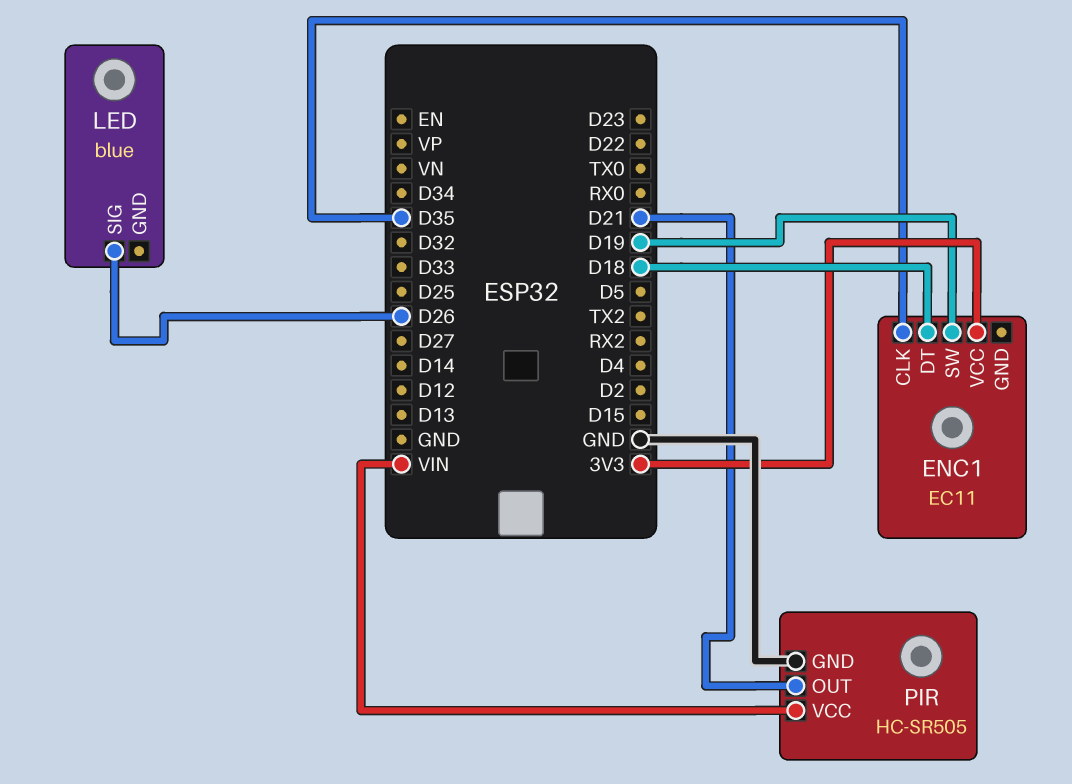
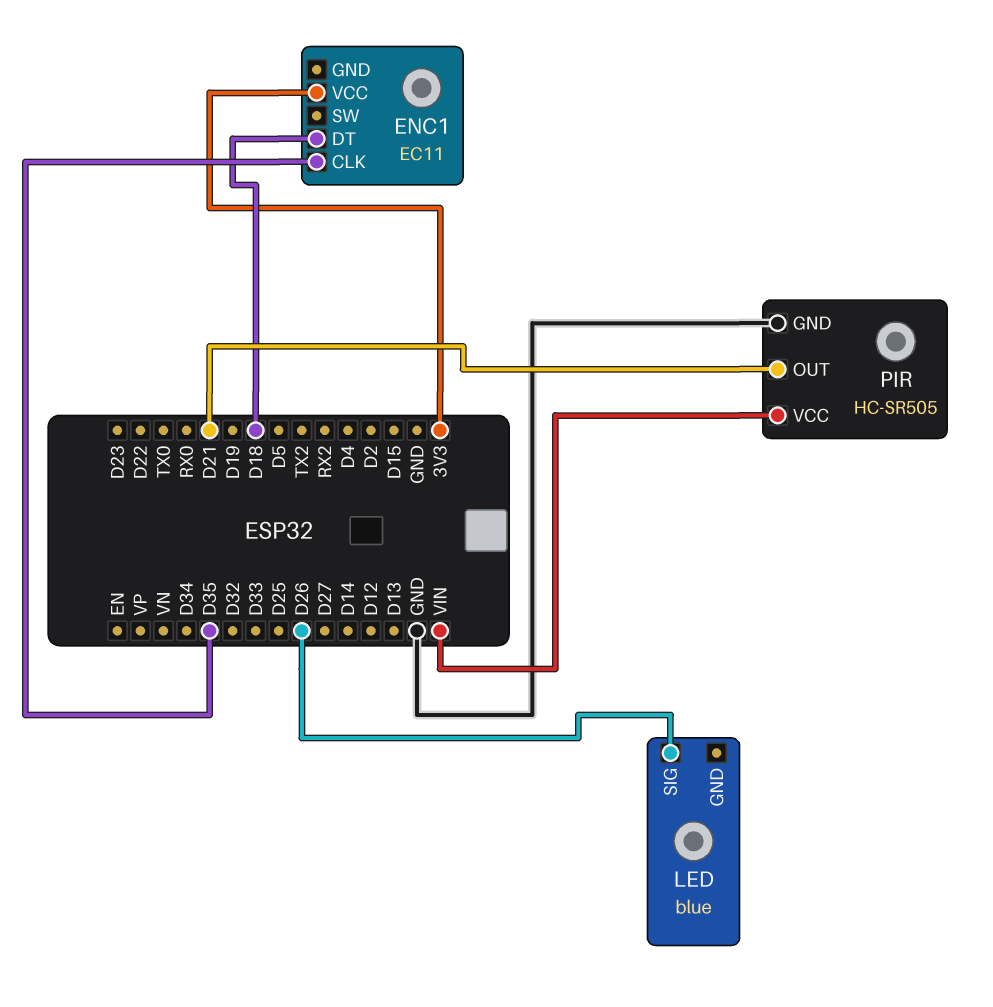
ENC1 pin SW: D19 -> none

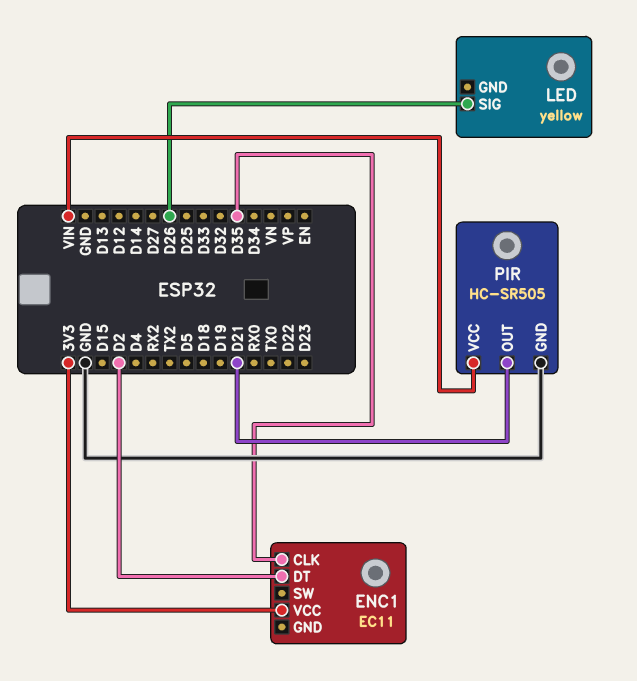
ENC1 pin DT: D18 -> D2
LED: blue -> yellow

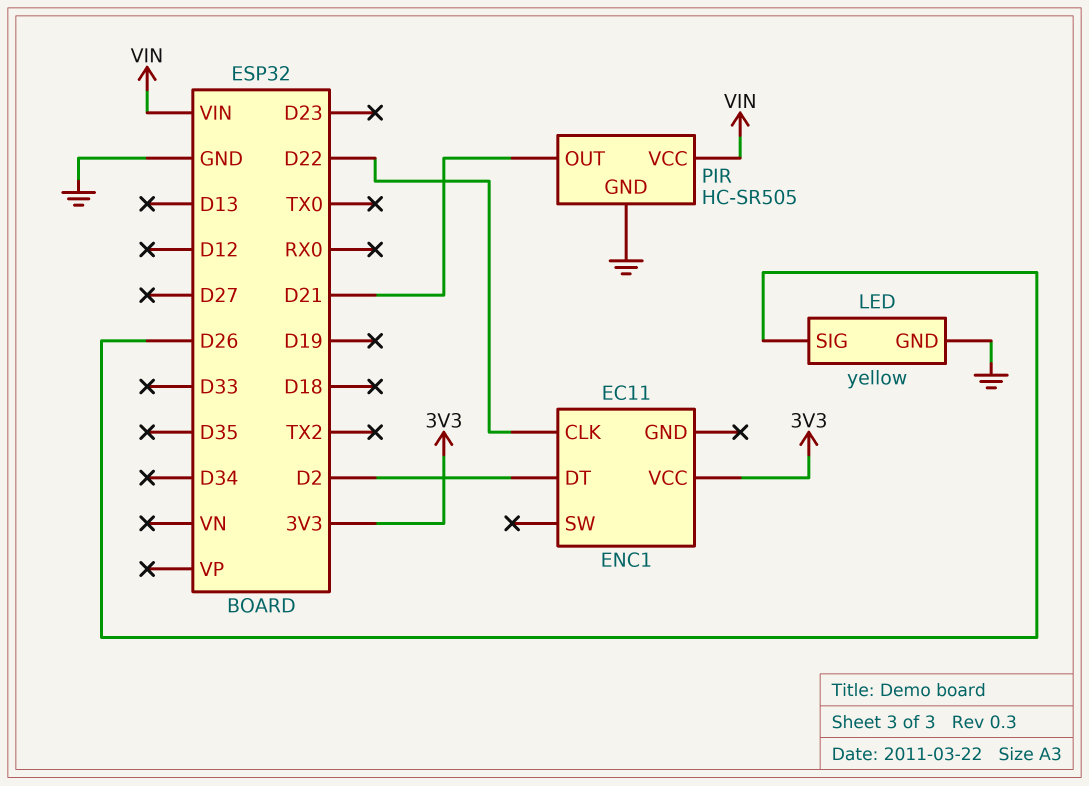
ENC1 pin CLK: D35 -> D22
LED pin GND: none -> GND

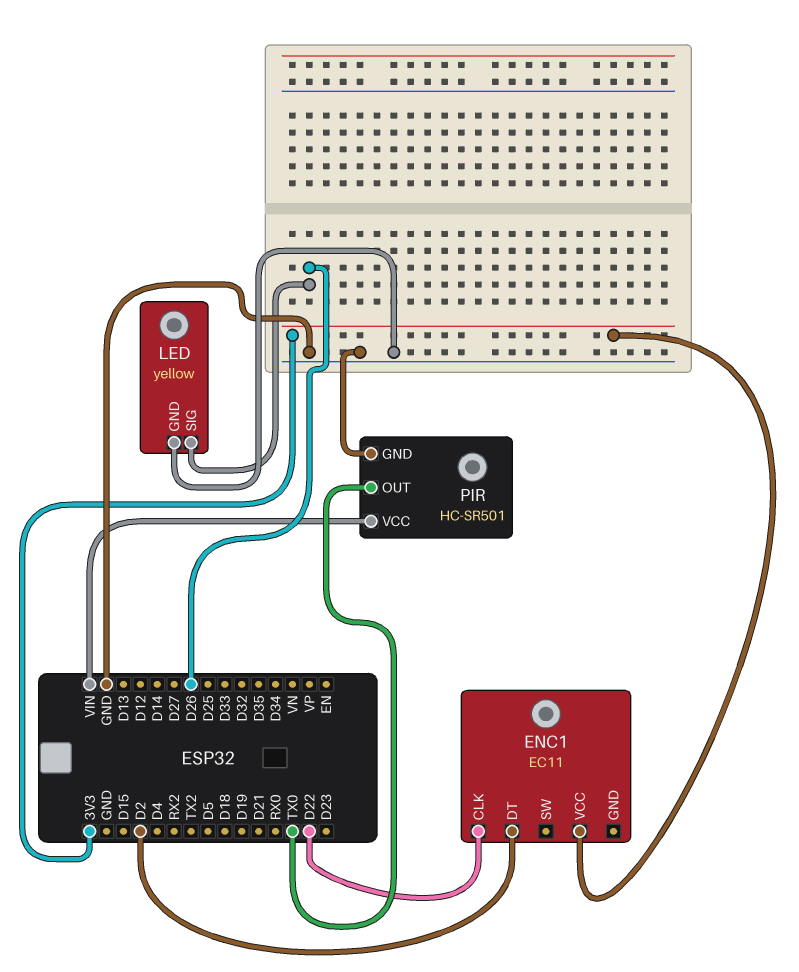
PIR: HC-SR505 -> HC-SR501
PIR pin OUT: D21 -> TX0

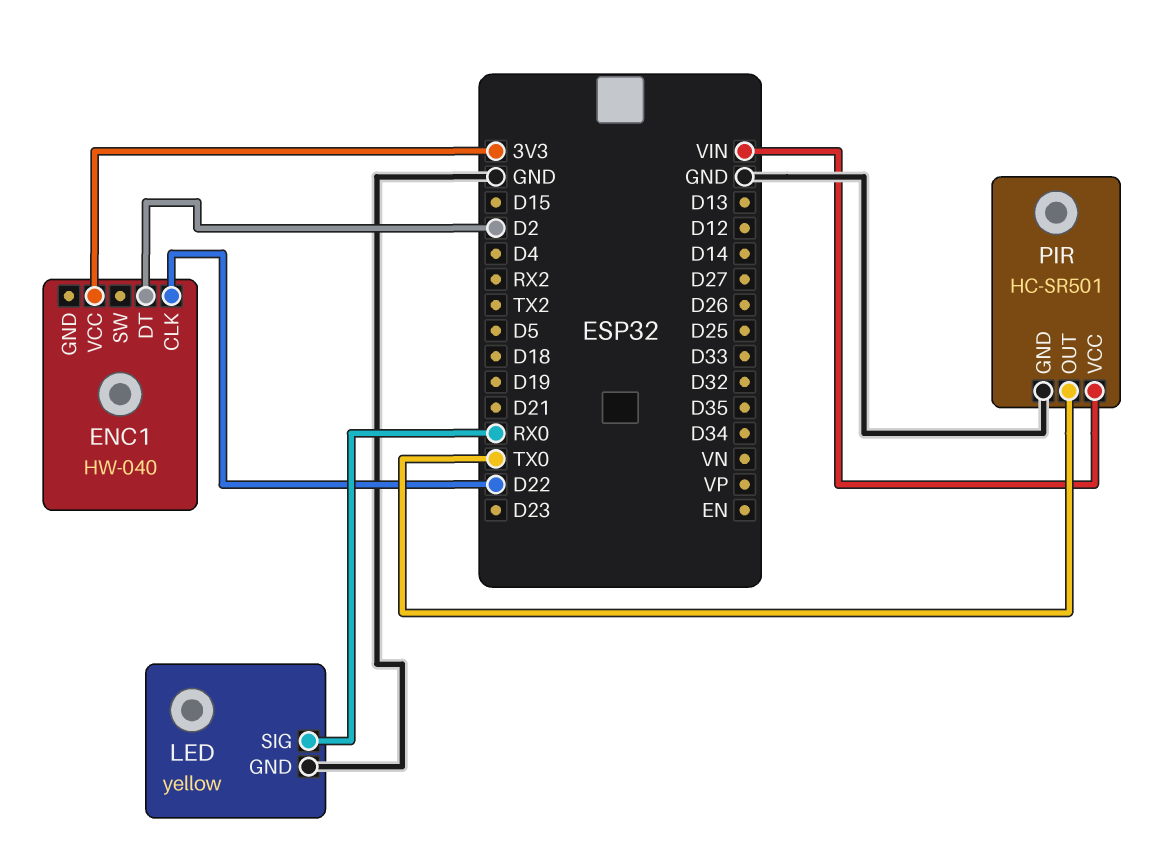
ENC1: EC11 -> HW-040
LED pin SIG: D26 -> RX0

